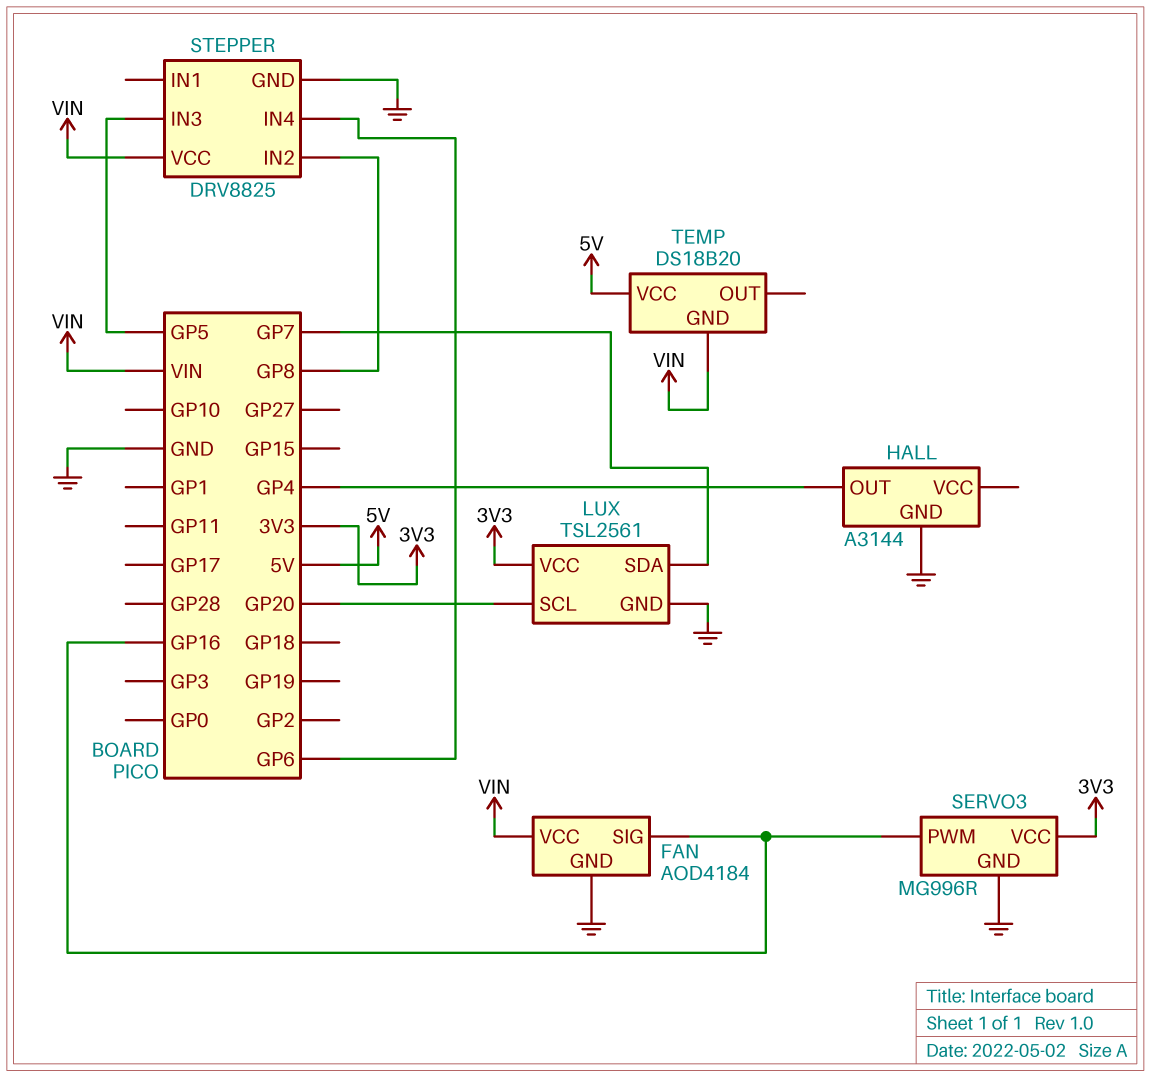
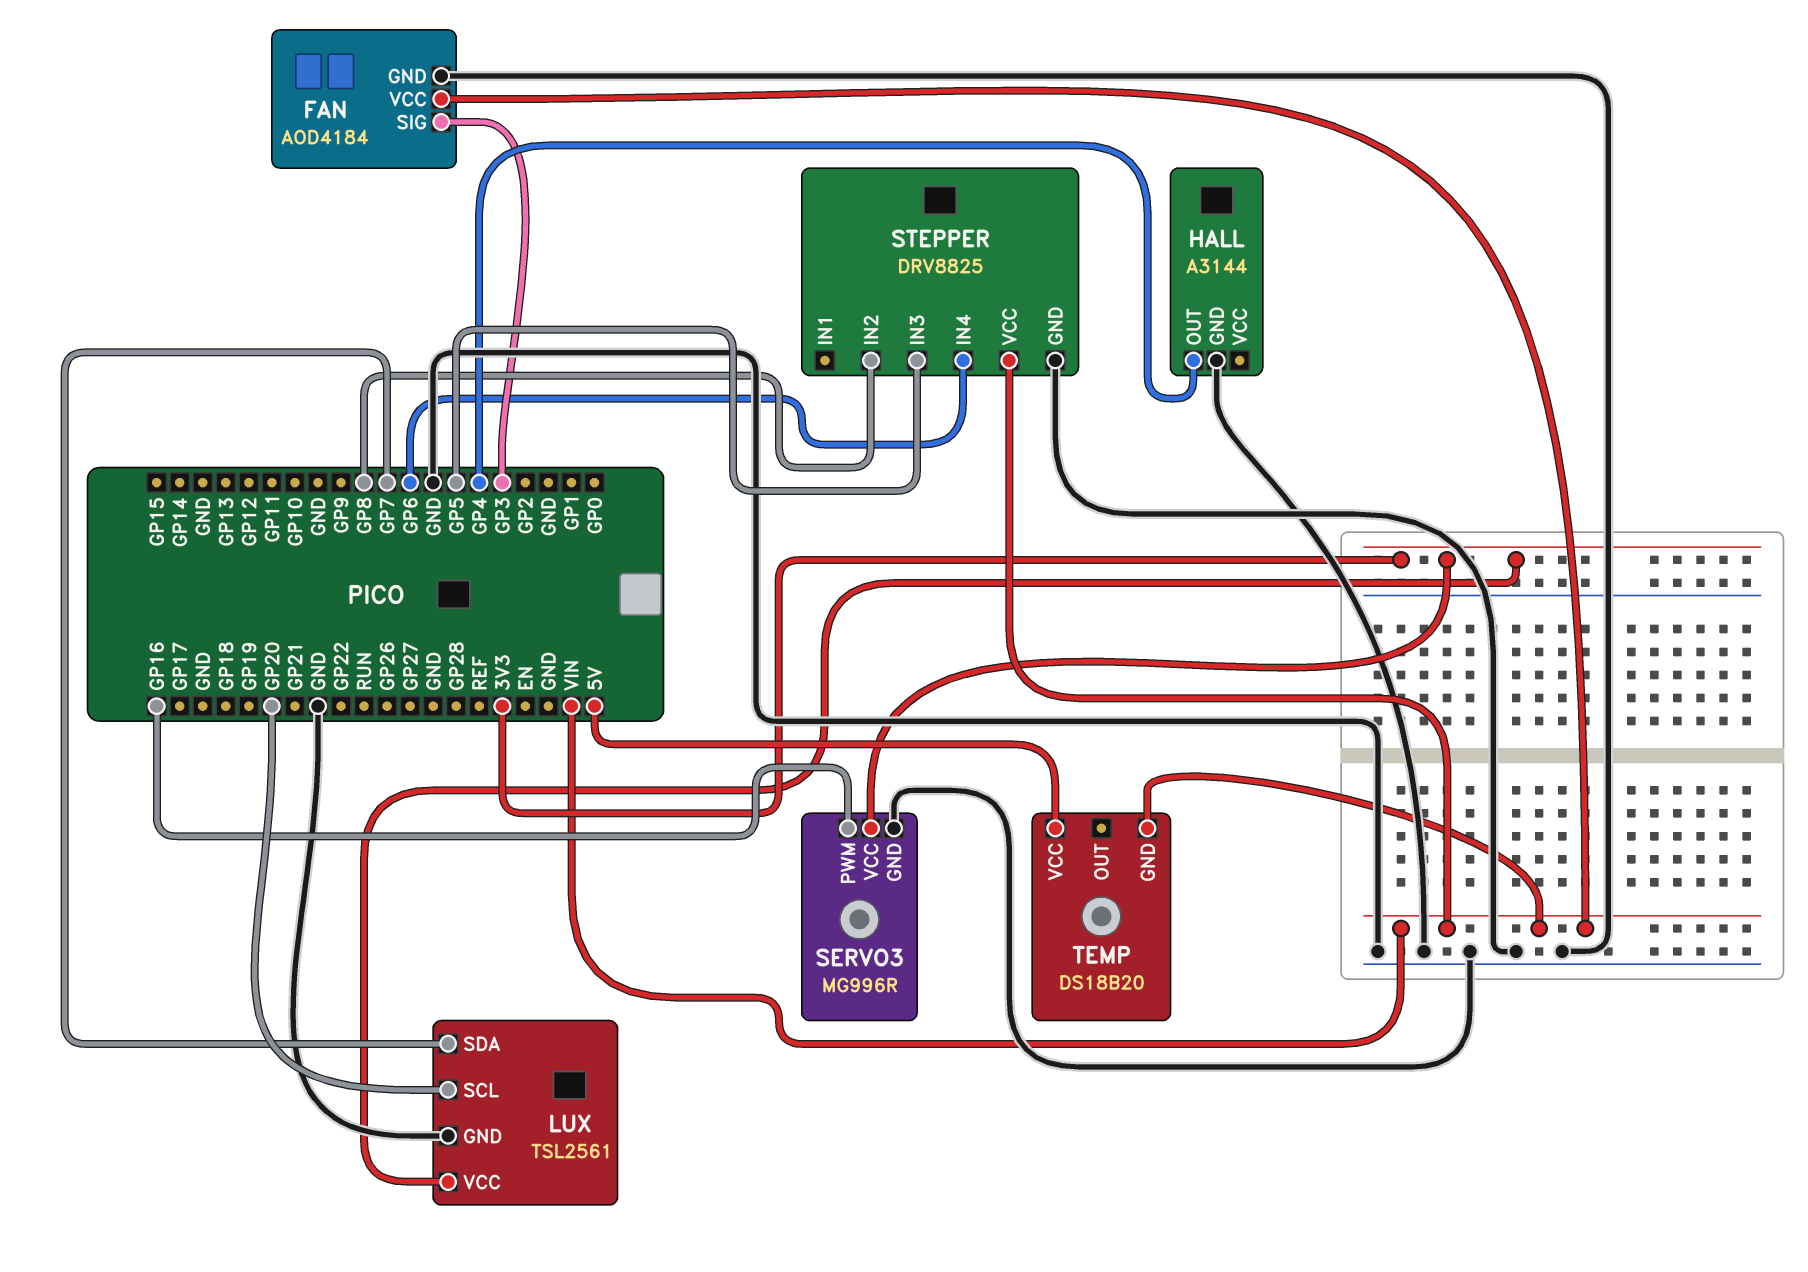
FAN pin SIG: GP16 -> GP3

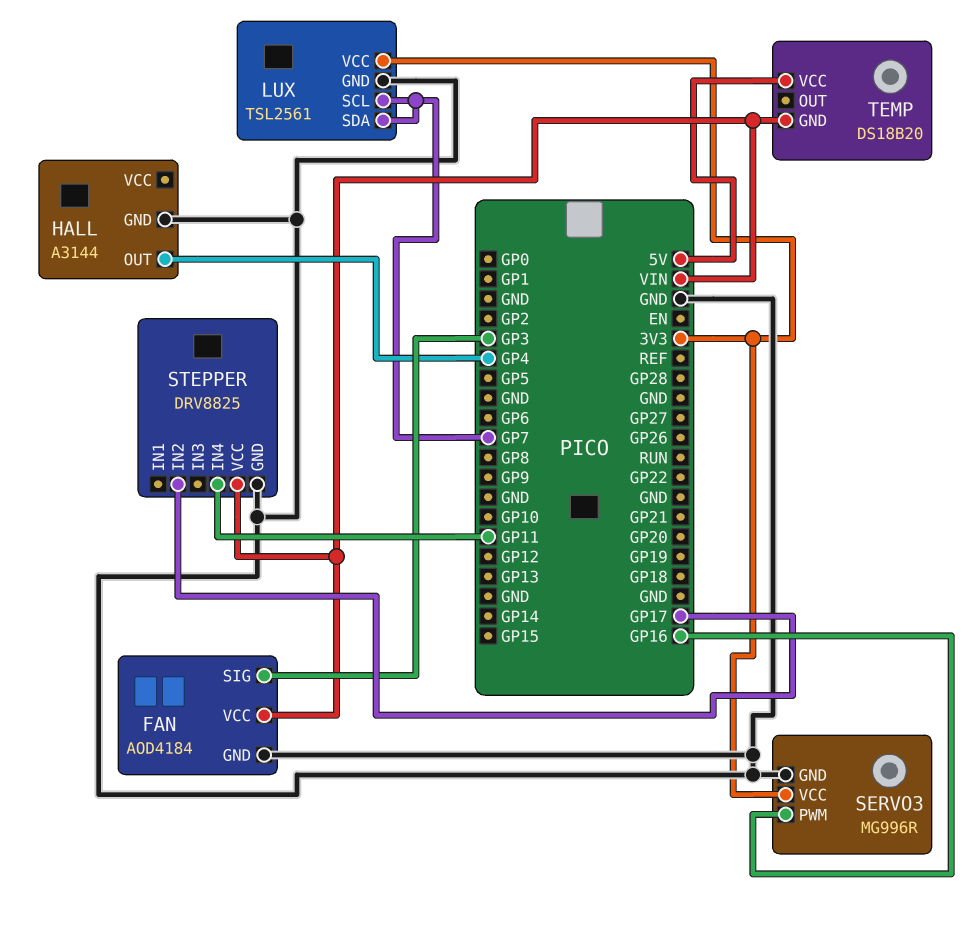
LUX pin SCL: GP20 -> GP7
STEPPER pin IN2: GP8 -> GP17
STEPPER pin IN3: GP5 -> none
STEPPER pin IN4: GP6 -> GP11

